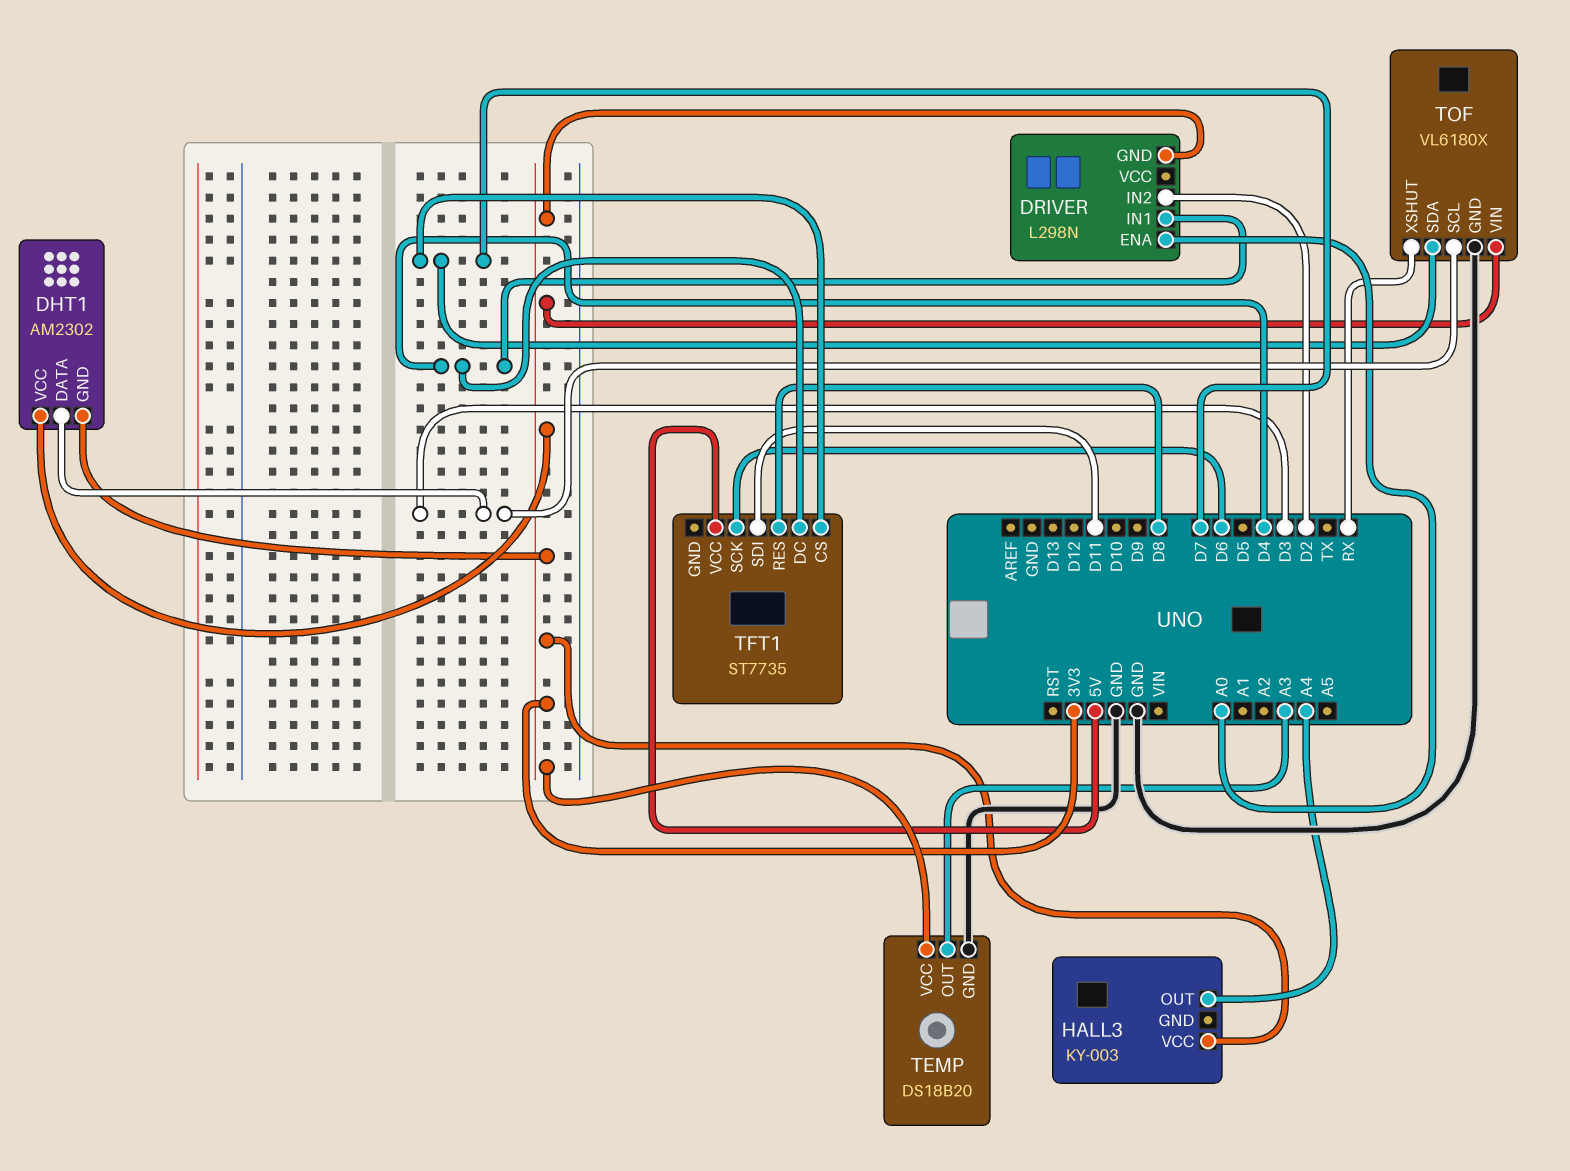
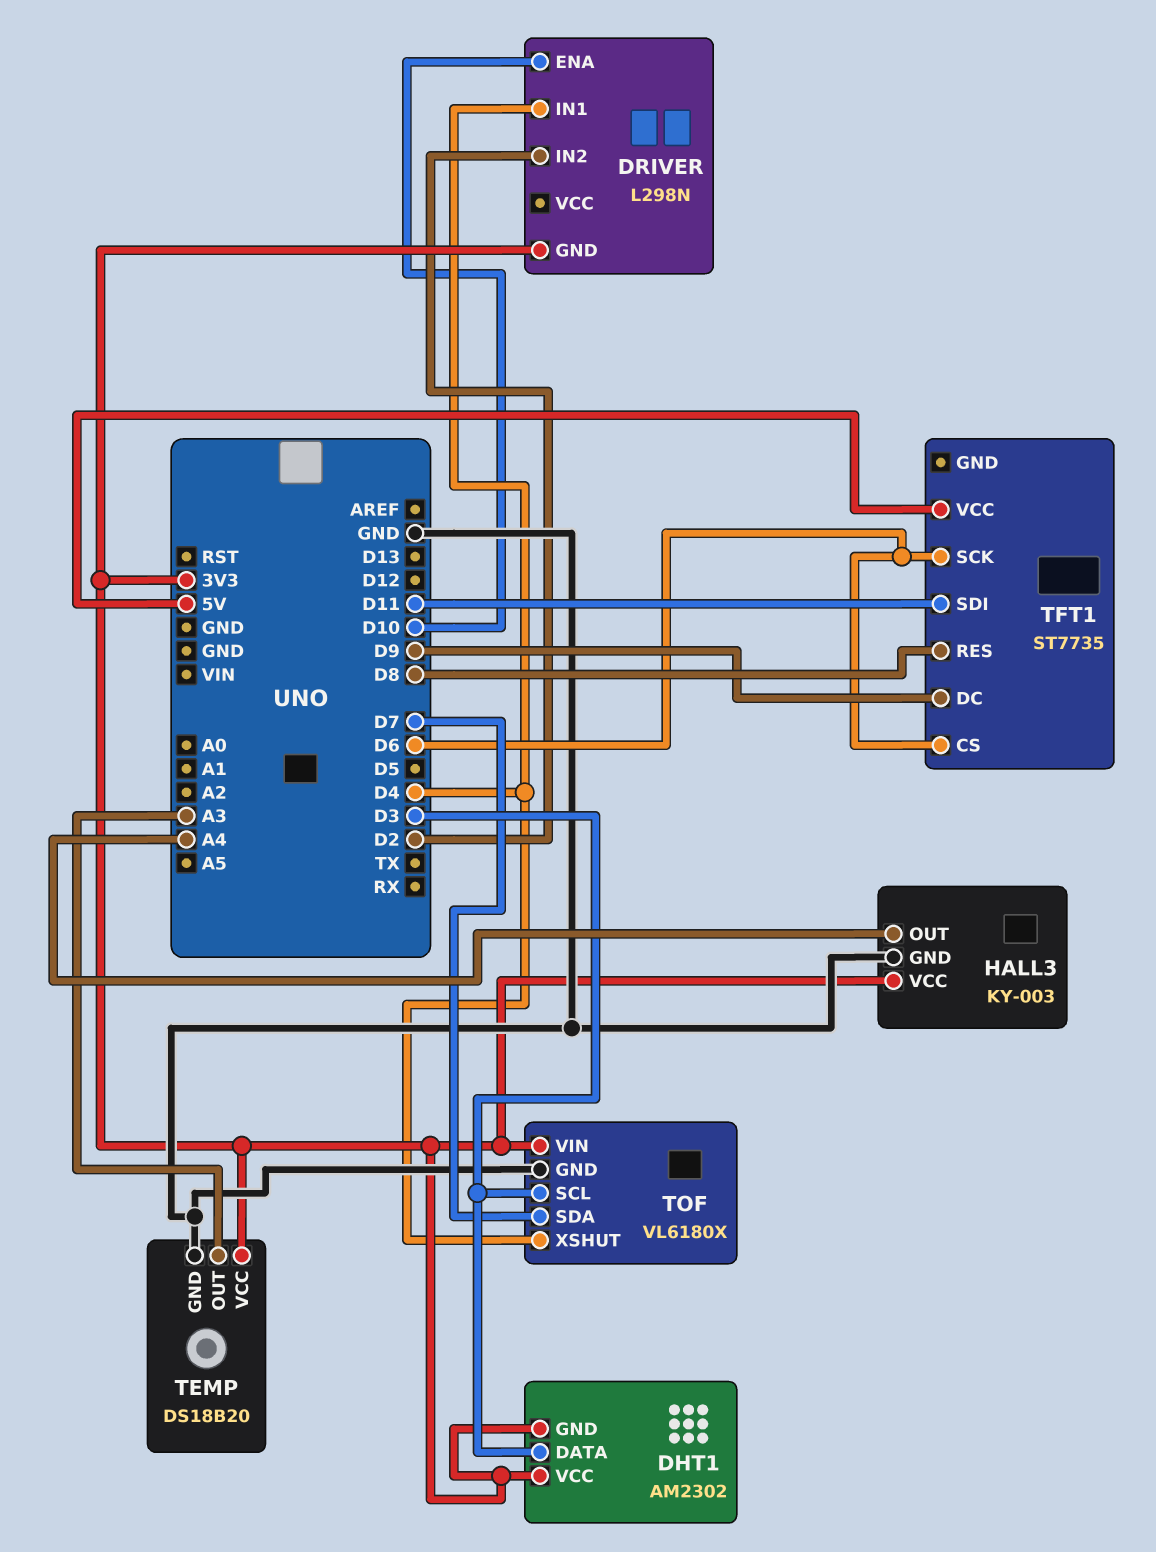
DRIVER pin ENA: A0 -> D10
HALL3 pin GND: none -> GND
TFT1 pin CS: D7 -> D6
TFT1 pin DC: D4 -> D9
TOF pin XSHUT: RX -> D4

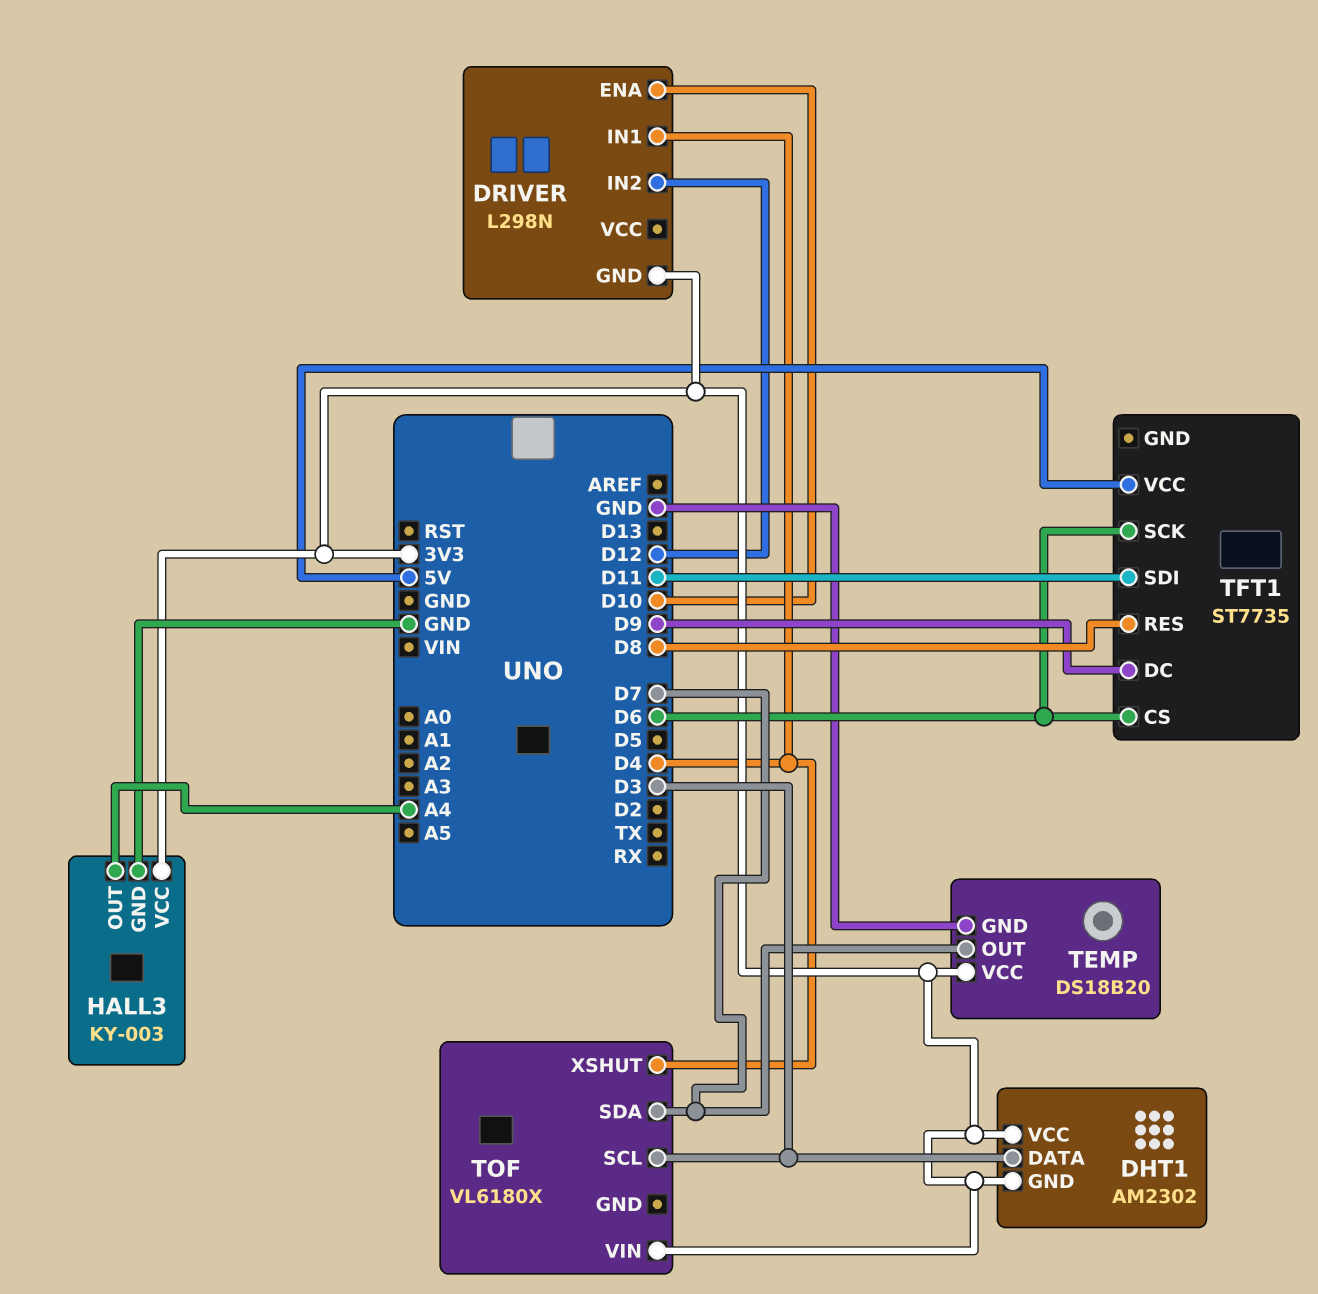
DRIVER pin IN2: D2 -> D12
TEMP pin OUT: A3 -> D7
TOF pin GND: GND -> none

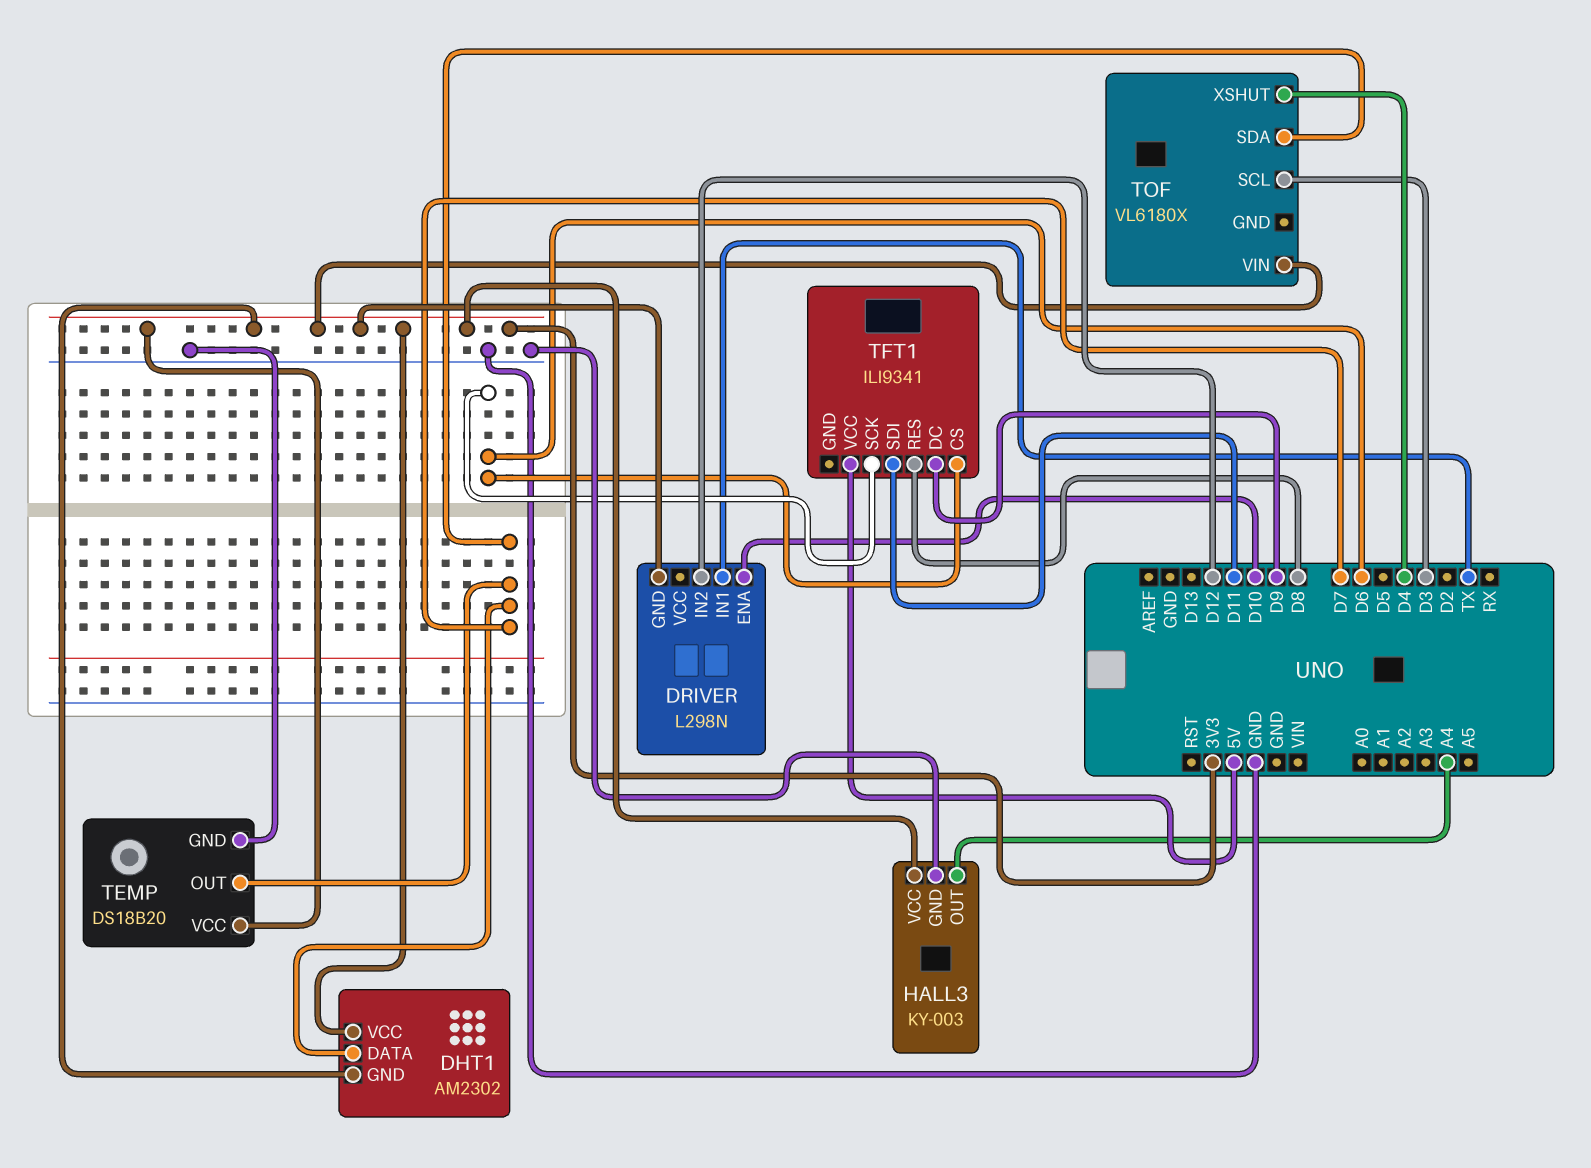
DHT1 pin DATA: D3 -> D7
DRIVER pin IN1: D4 -> TX
TFT1: ST7735 -> ILI9341

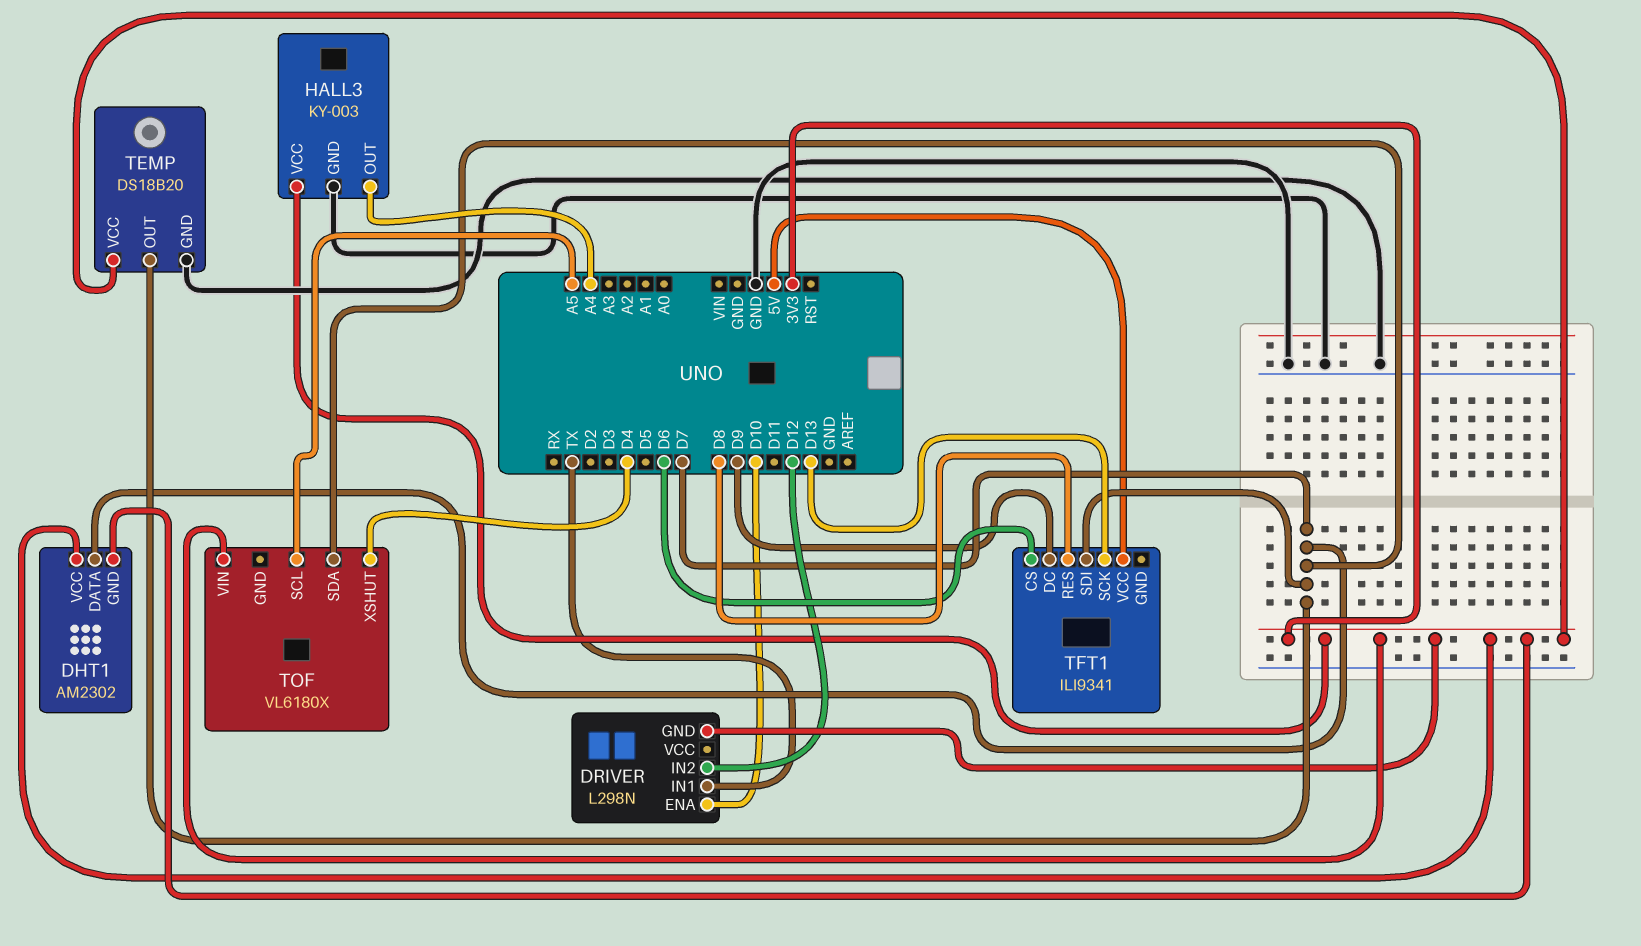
TFT1 pin SCK: D6 -> D13
TFT1 pin SDI: D11 -> D7
TOF pin SCL: D3 -> A5

